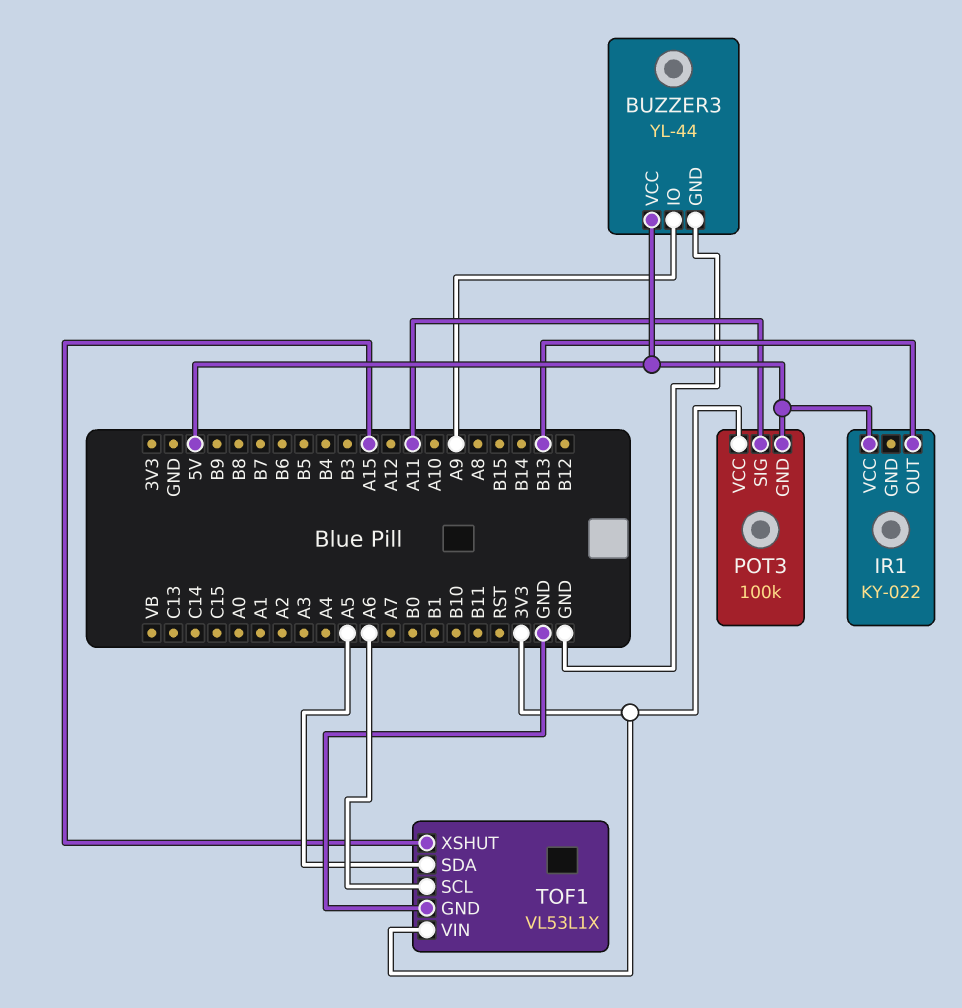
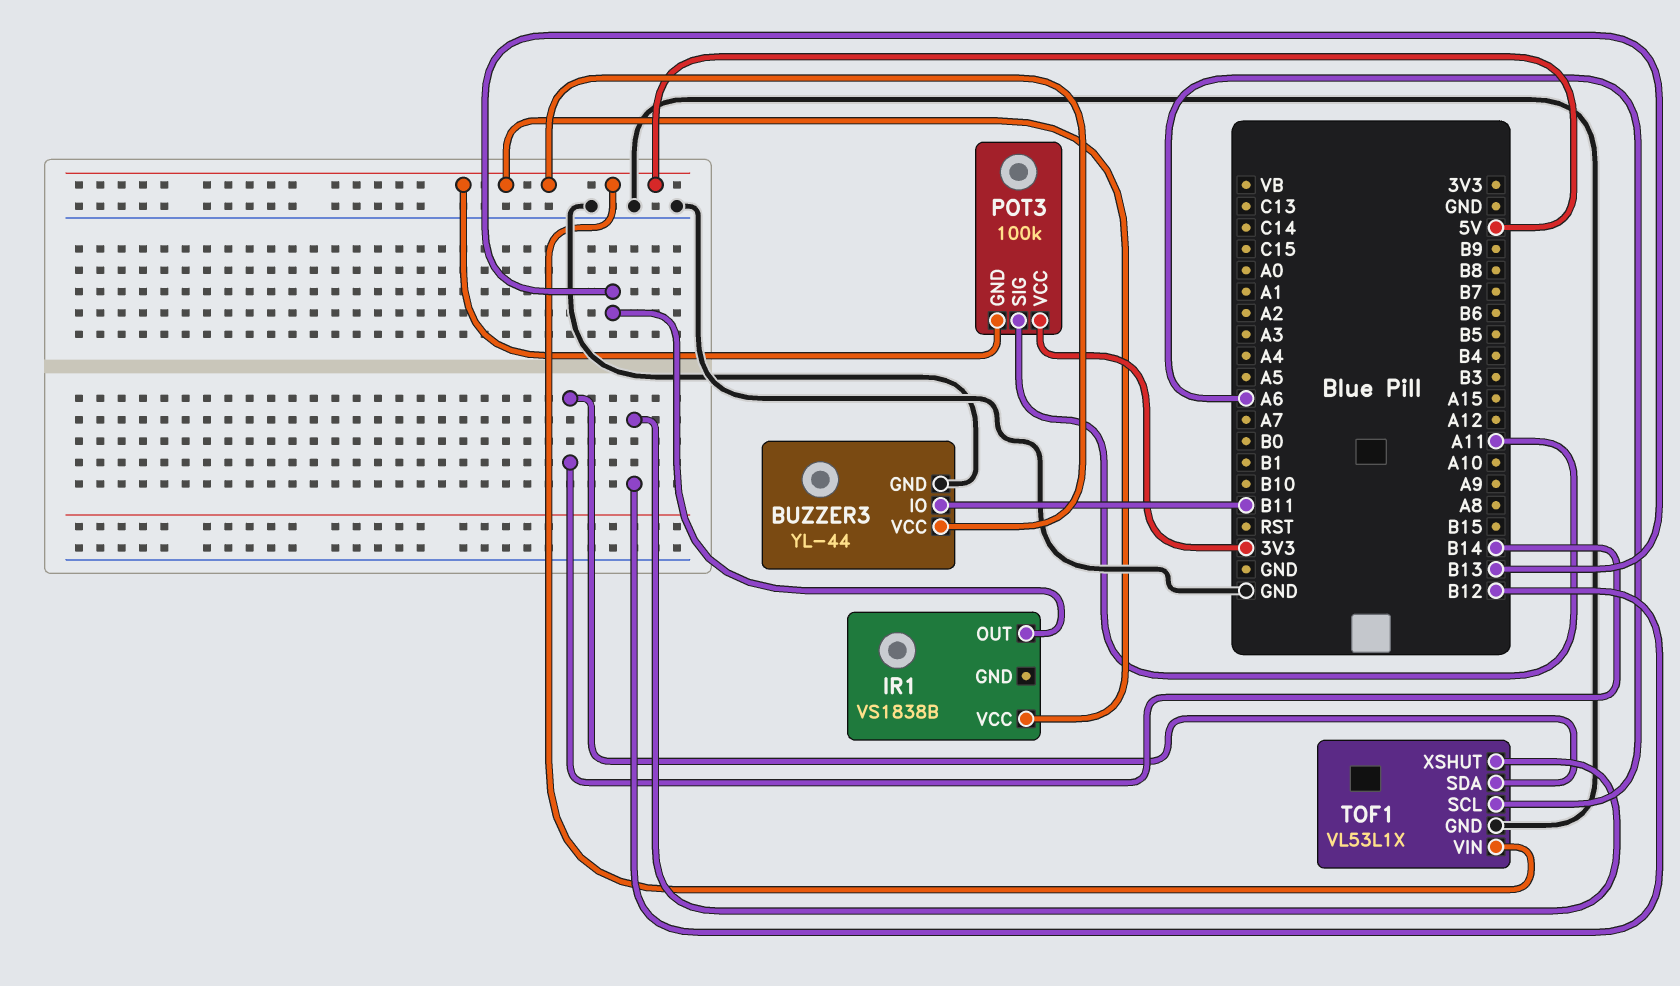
BUZZER3 pin IO: A9 -> B11
IR1: KY-022 -> VS1838B
TOF1 pin SDA: A5 -> B14
TOF1 pin VIN: 3V3 -> 5V
TOF1 pin XSHUT: A15 -> B12

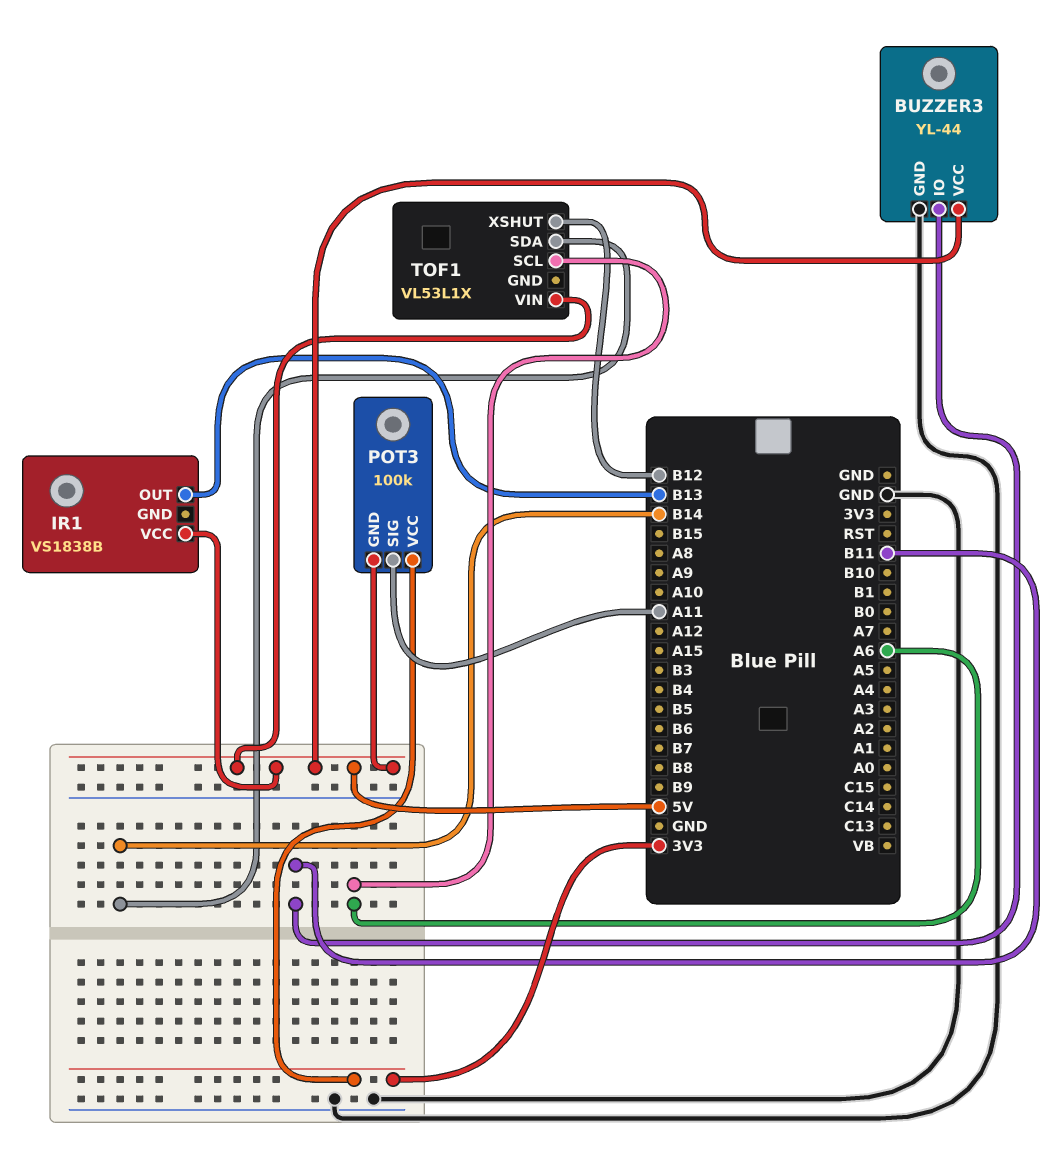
TOF1 pin GND: GND -> none

